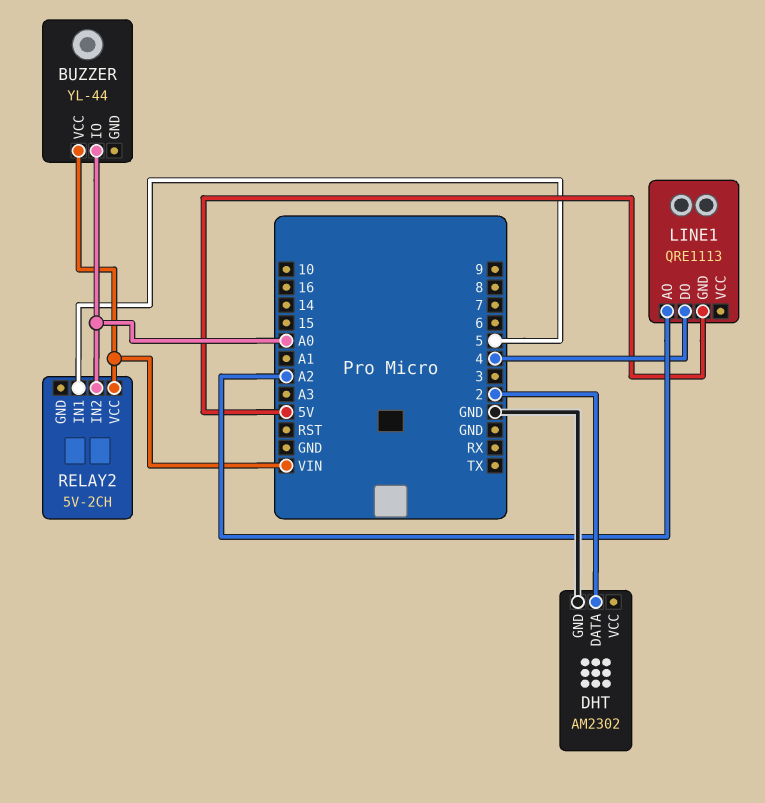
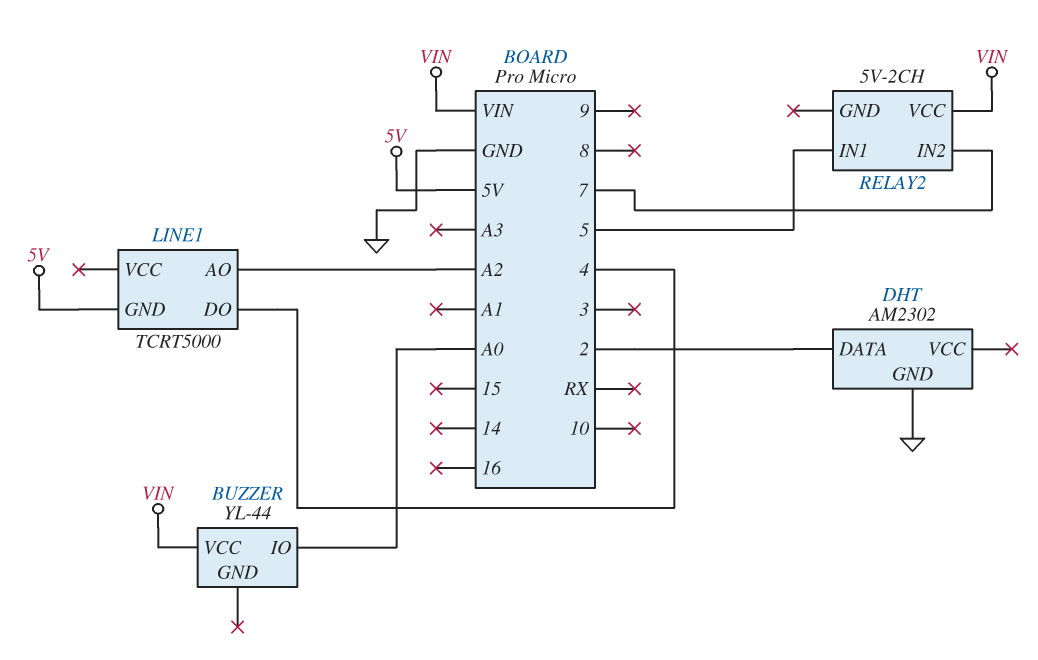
LINE1: QRE1113 -> TCRT5000
RELAY2 pin IN2: A0 -> 7

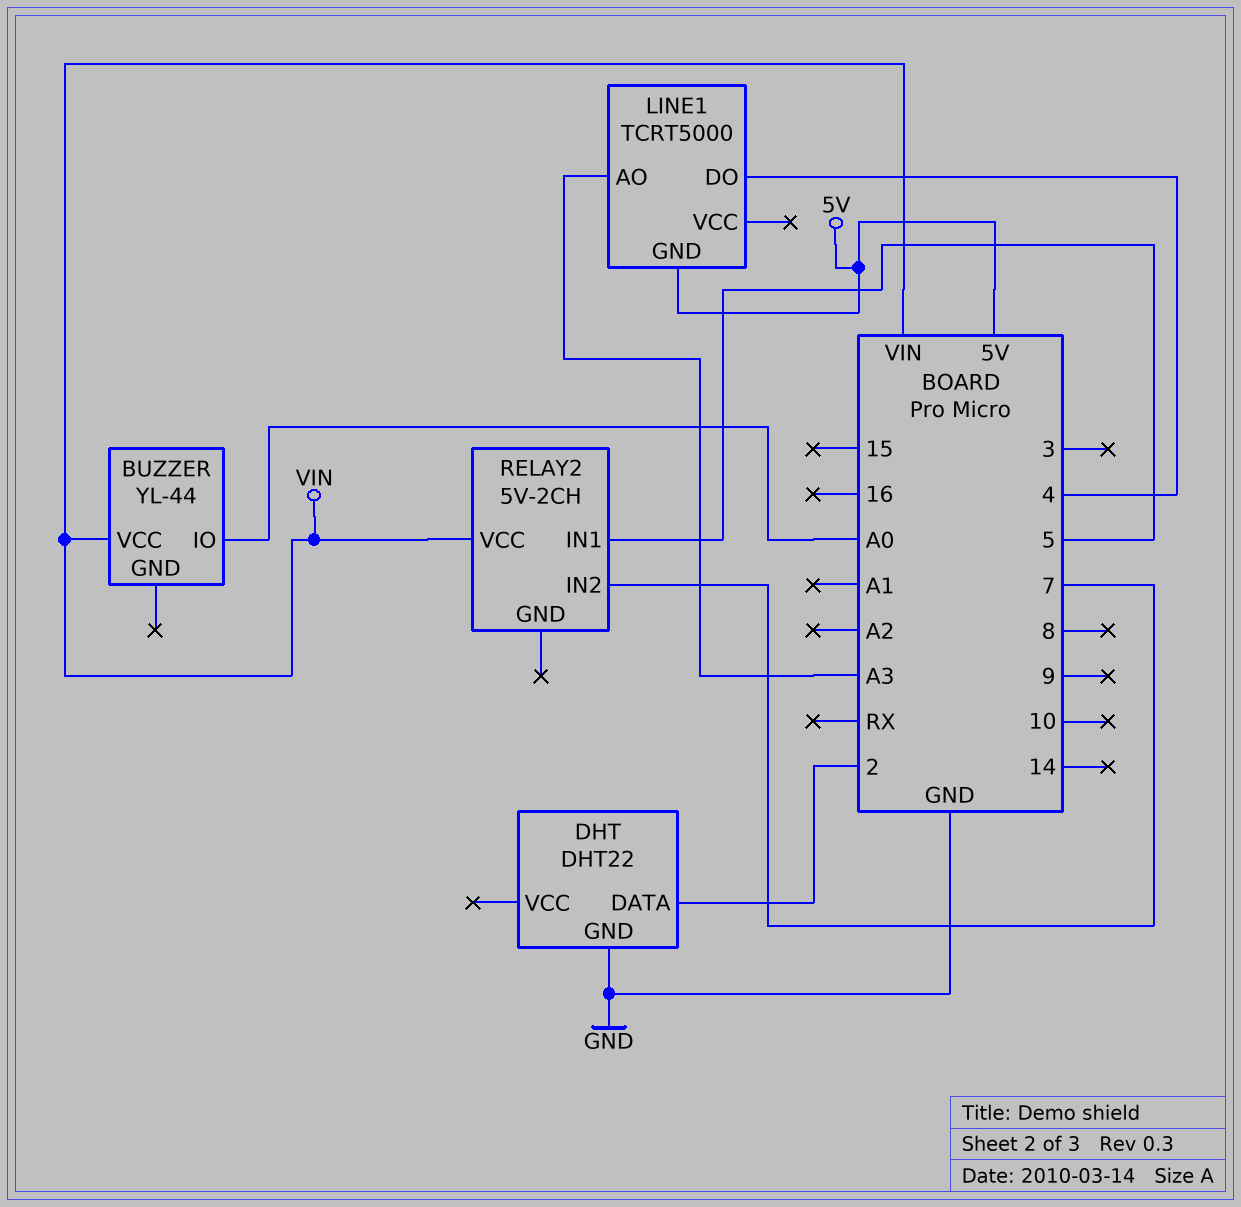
DHT: AM2302 -> DHT22
LINE1 pin AO: A2 -> A3

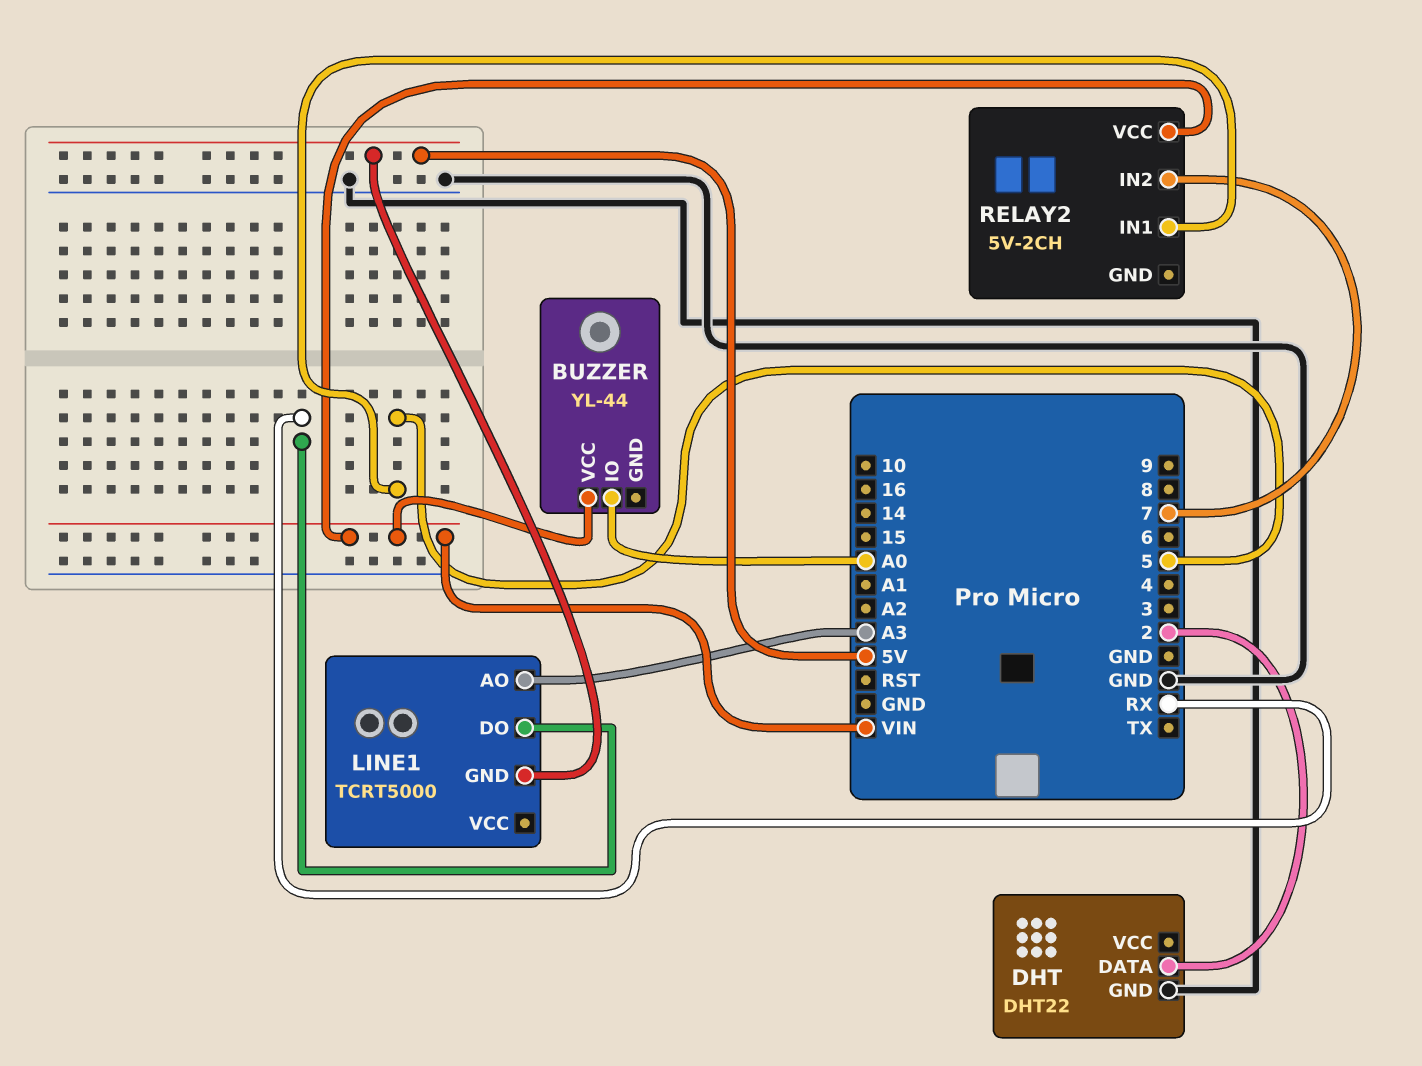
LINE1 pin DO: 4 -> RX

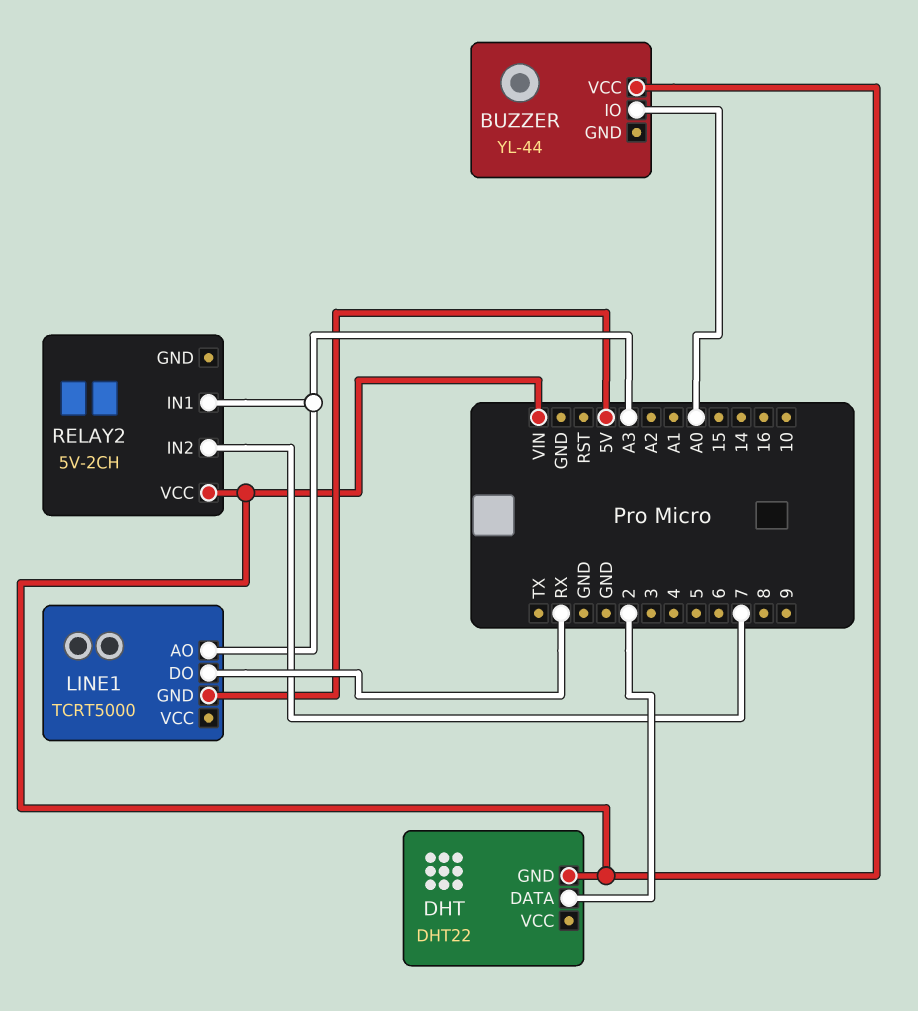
DHT pin GND: GND -> VIN
RELAY2 pin IN1: 5 -> A3

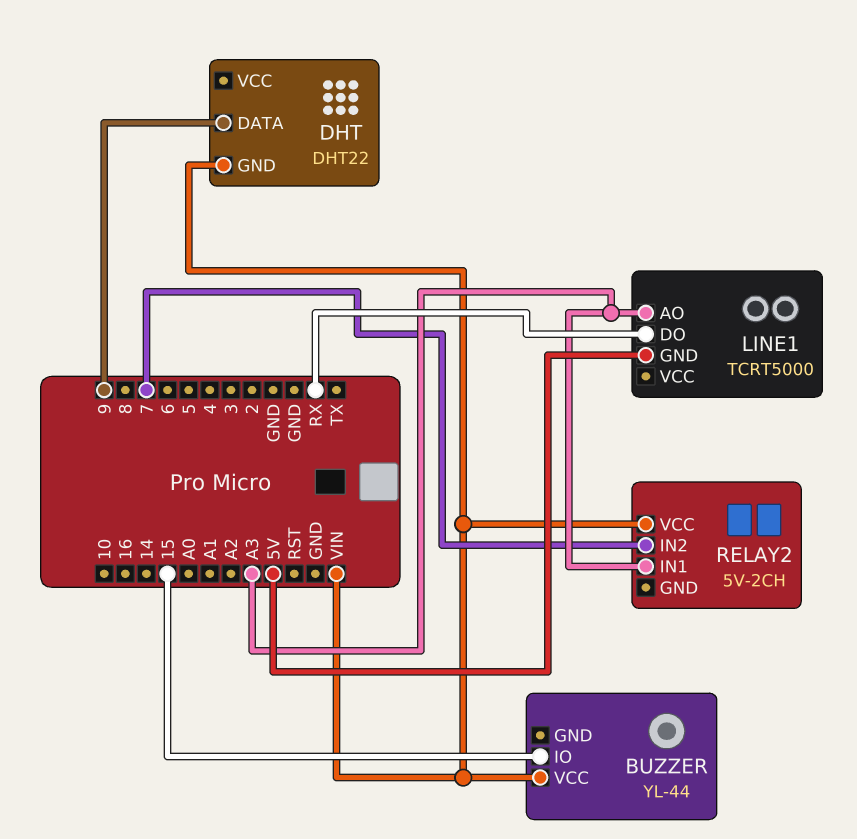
BUZZER pin IO: A0 -> 15
DHT pin DATA: 2 -> 9

